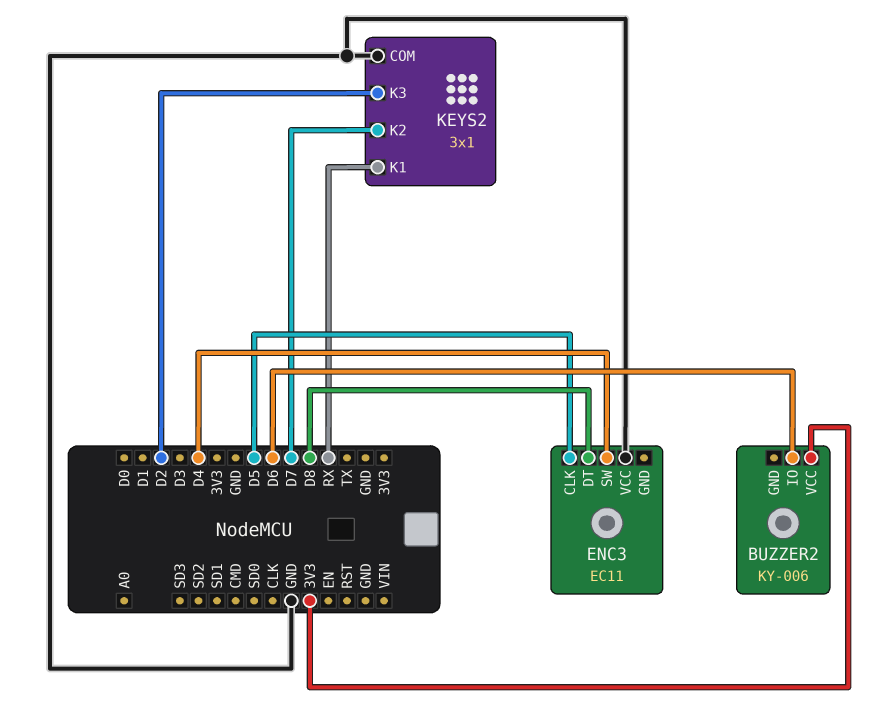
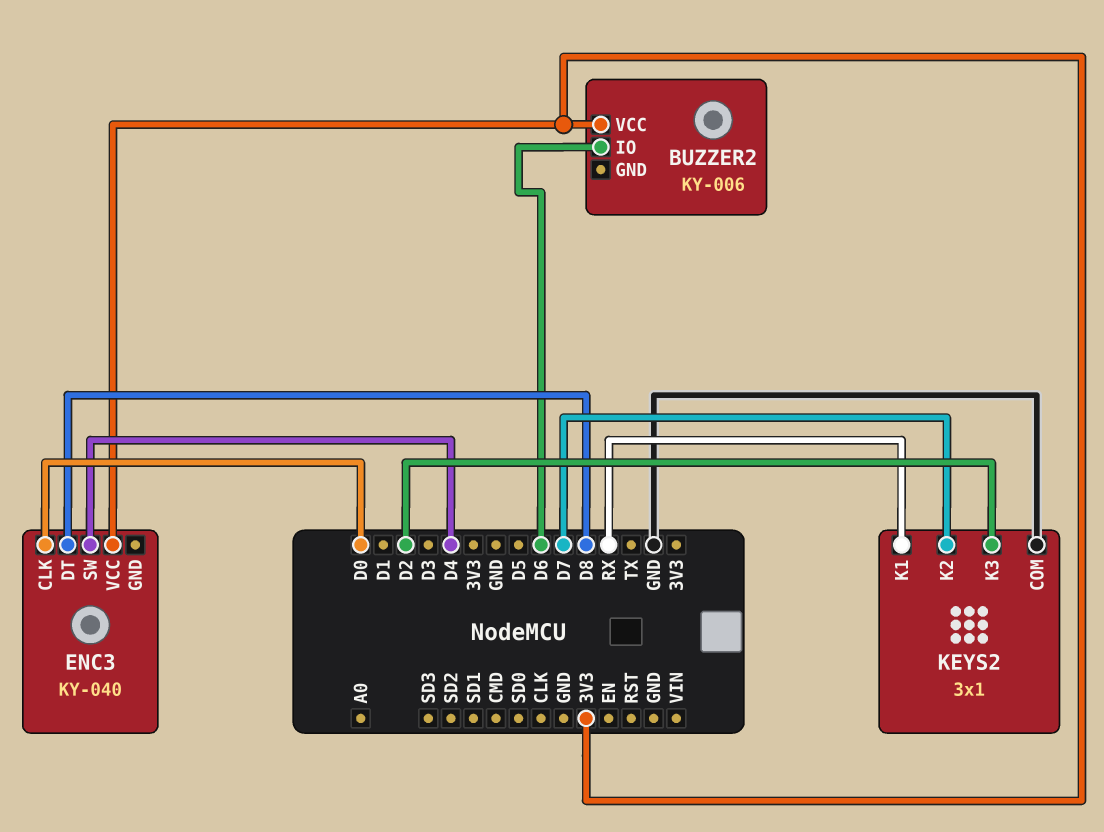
ENC3: EC11 -> KY-040
ENC3 pin CLK: D5 -> D0
ENC3 pin VCC: GND -> 3V3

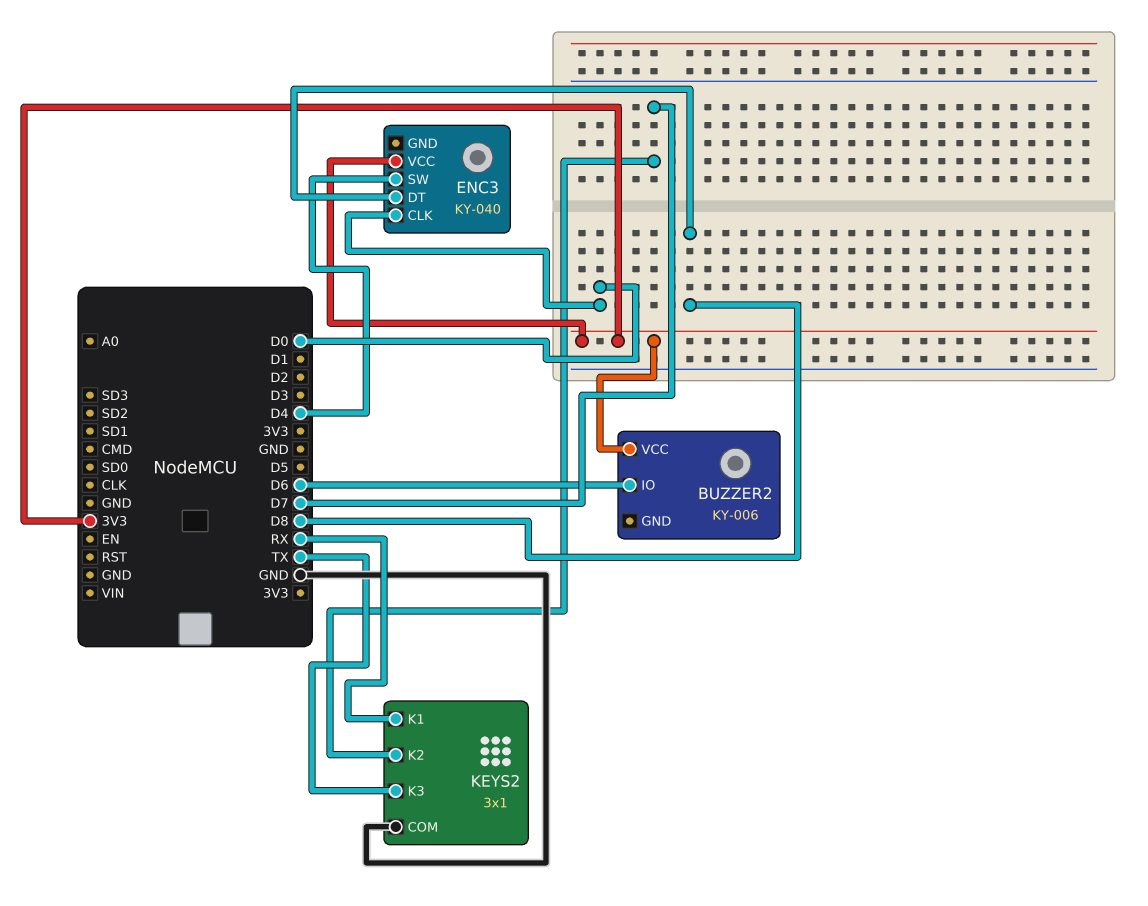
KEYS2 pin K3: D2 -> TX

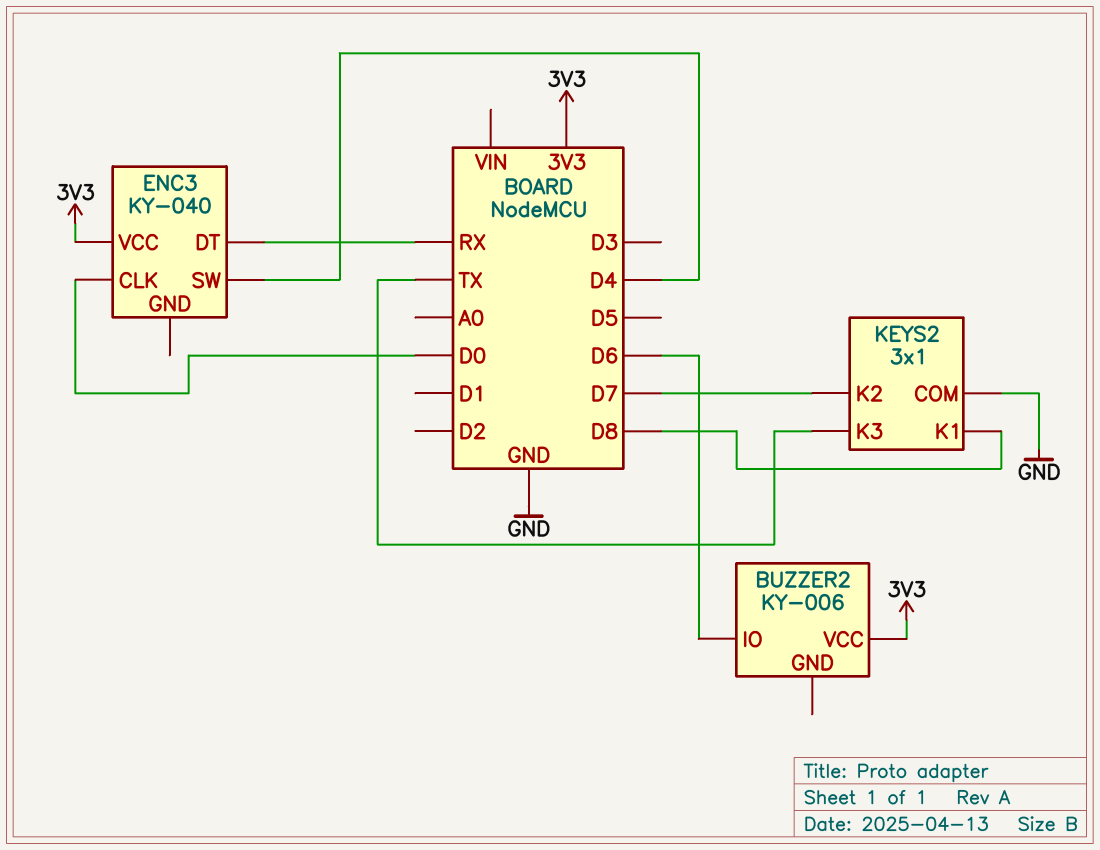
ENC3 pin DT: D8 -> RX
KEYS2 pin K1: RX -> D8

